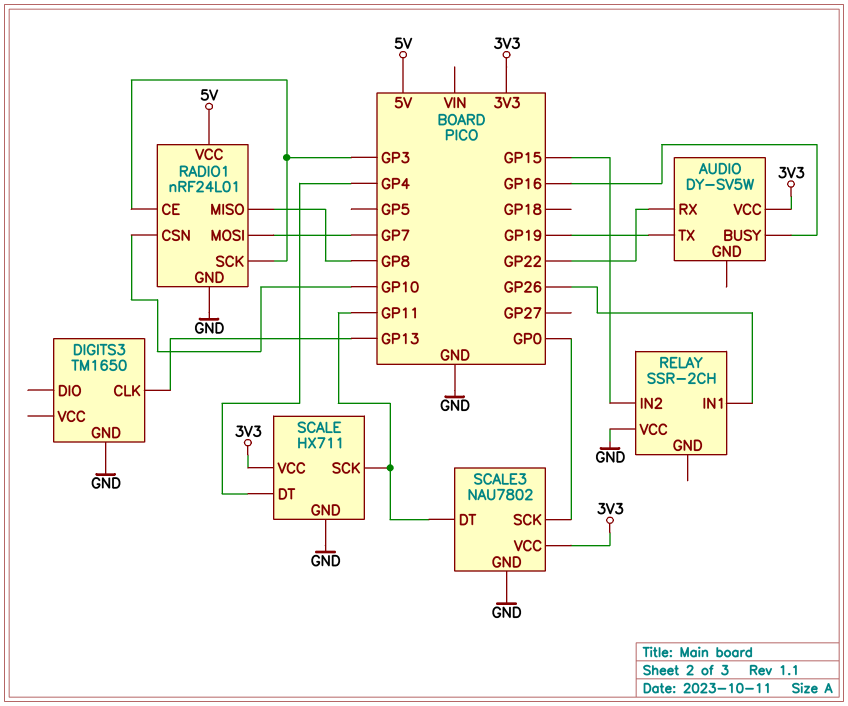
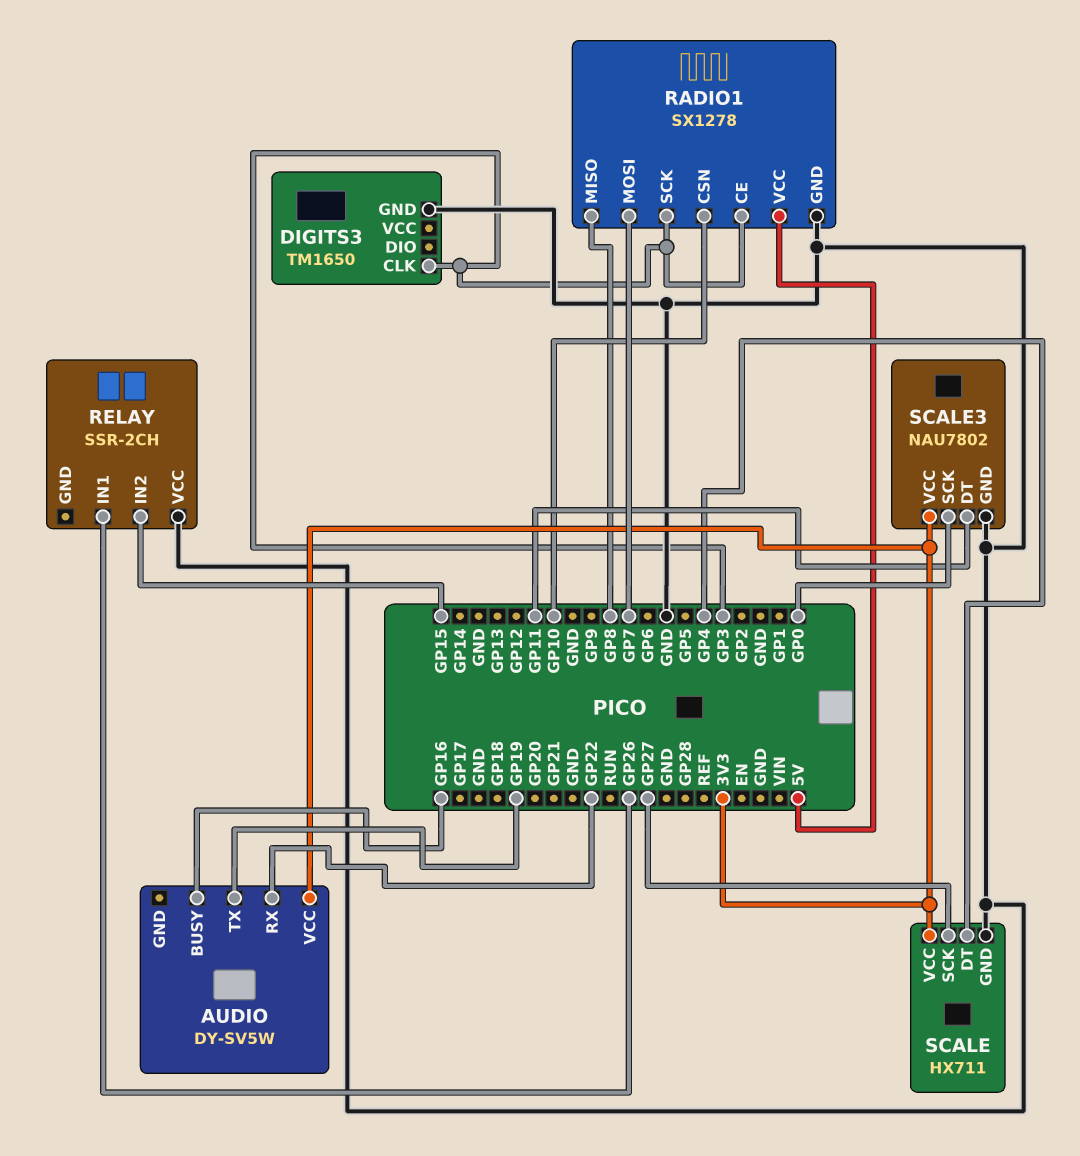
DIGITS3 pin CLK: GP13 -> GP3
RADIO1: nRF24L01 -> SX1278
SCALE pin SCK: GP11 -> GP27

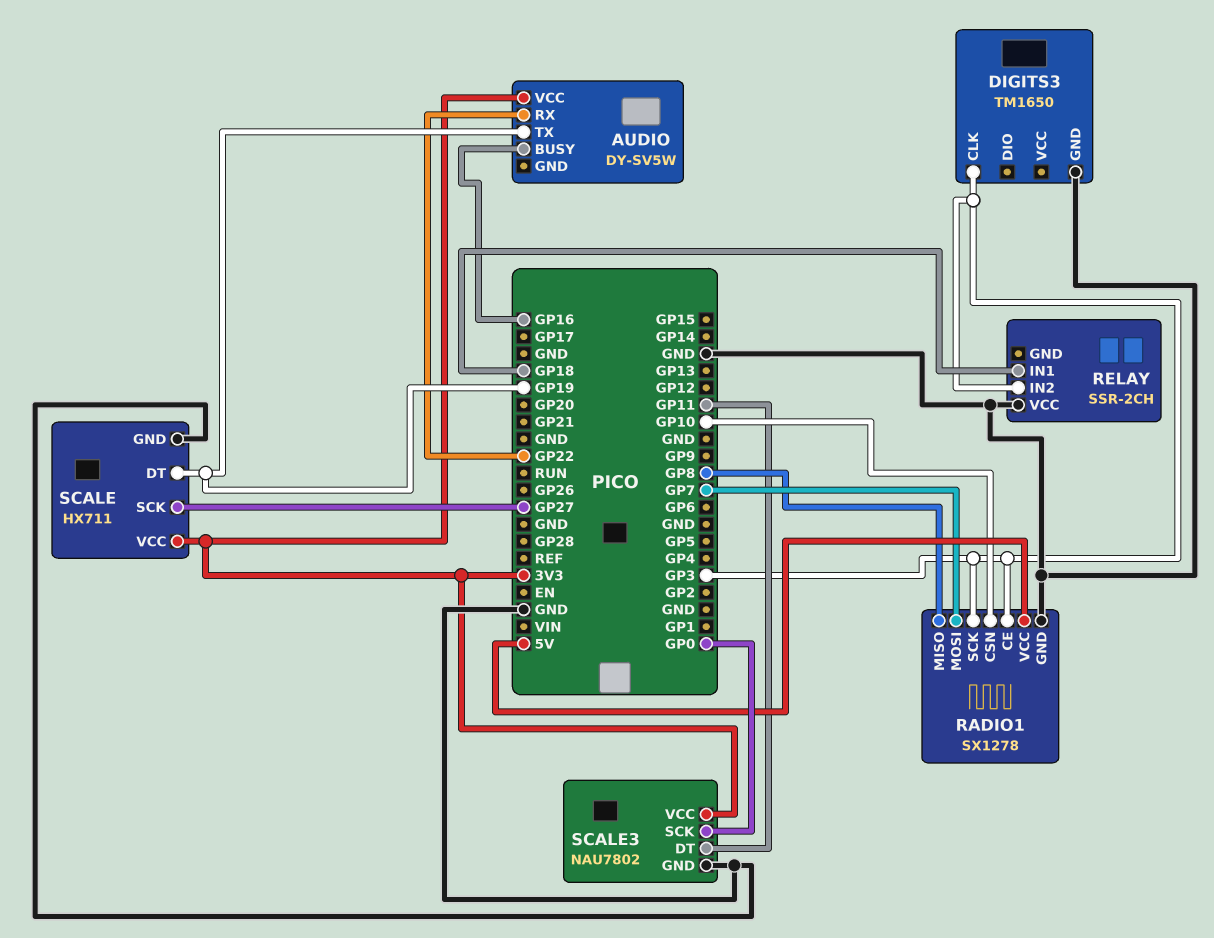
RELAY pin IN1: GP26 -> GP18
RELAY pin IN2: GP15 -> GP3
SCALE pin DT: GP4 -> GP19

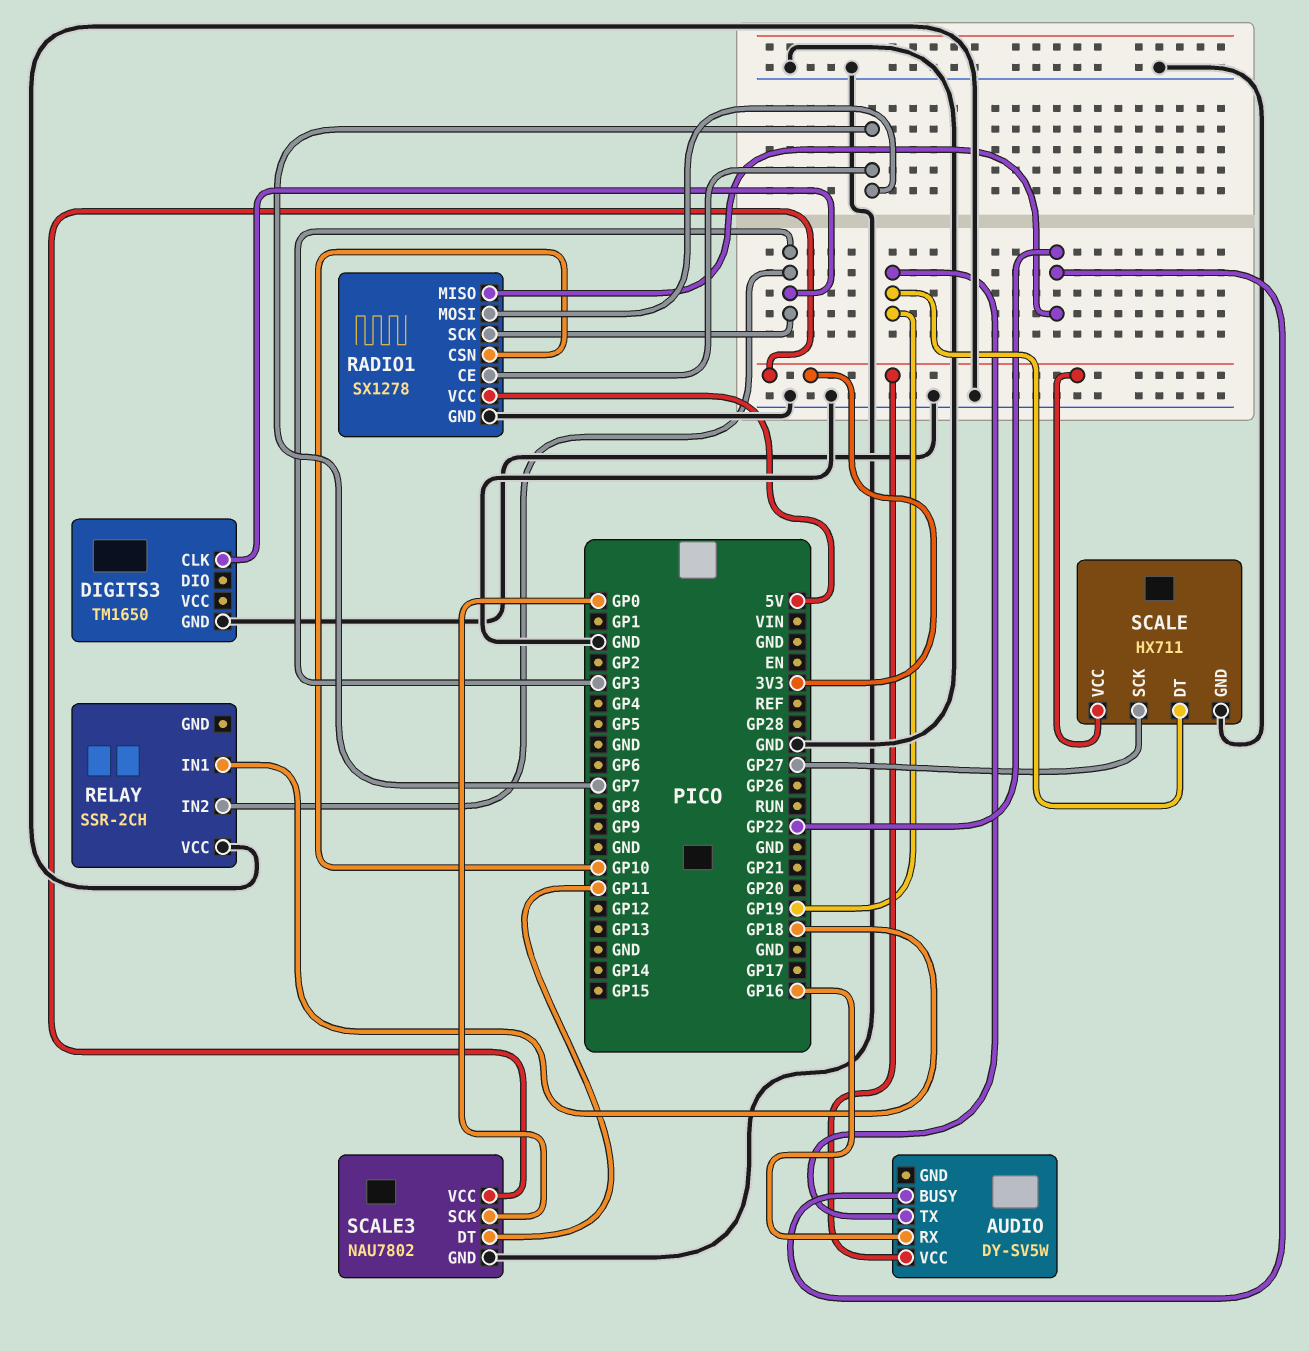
AUDIO pin BUSY: GP16 -> GP22
AUDIO pin RX: GP22 -> GP16
RADIO1 pin CE: GP3 -> GP7
RADIO1 pin MISO: GP8 -> GP22

